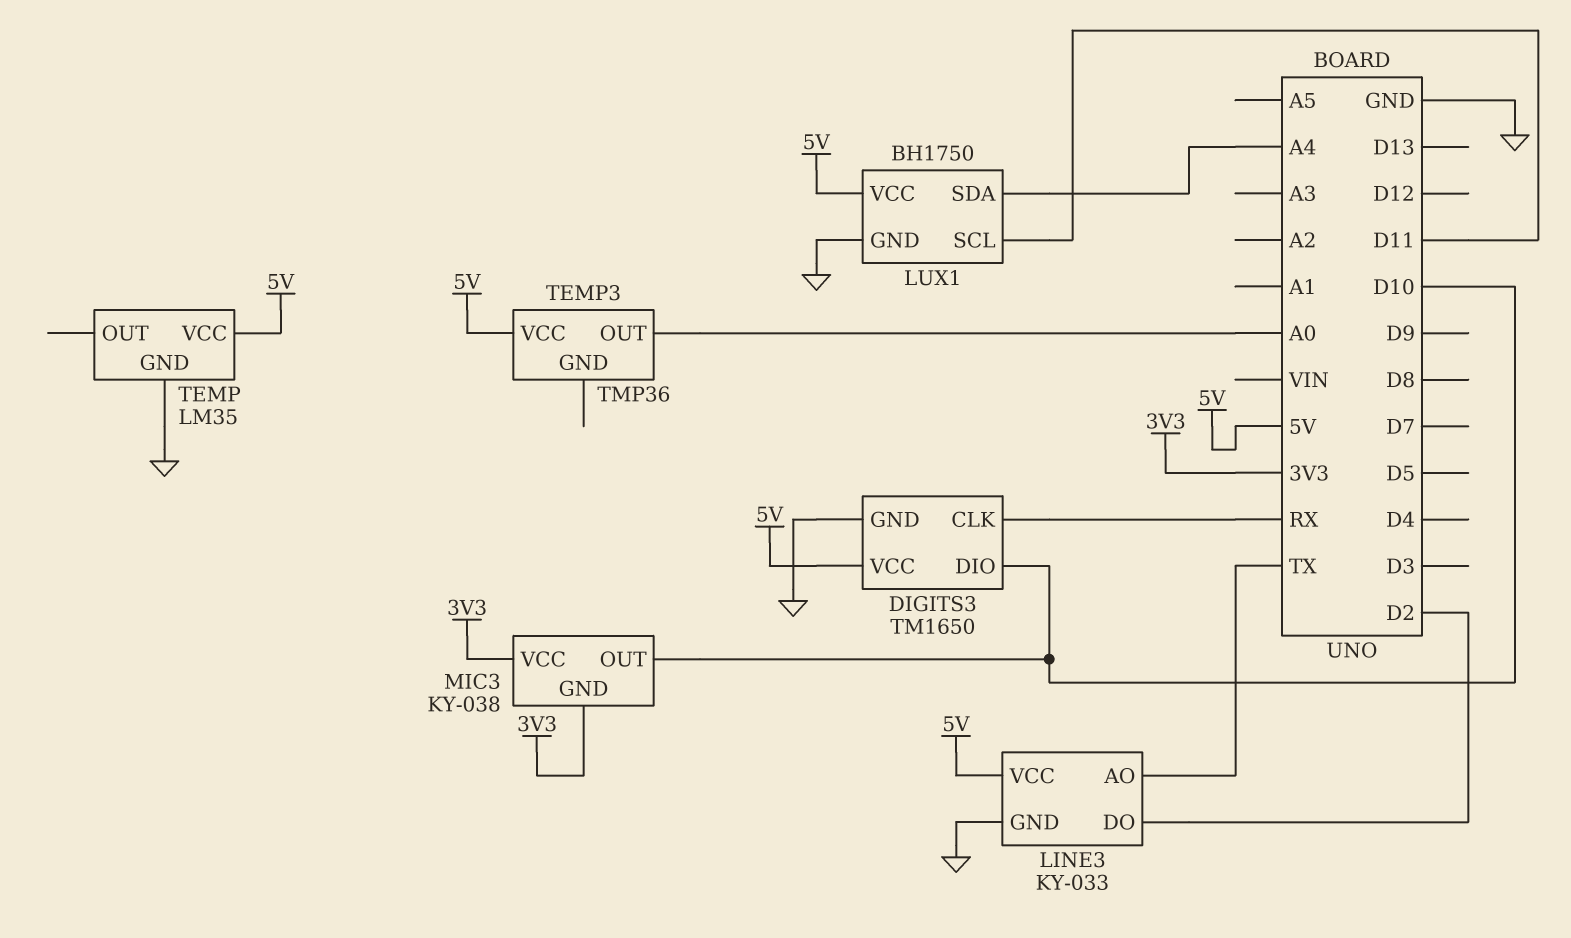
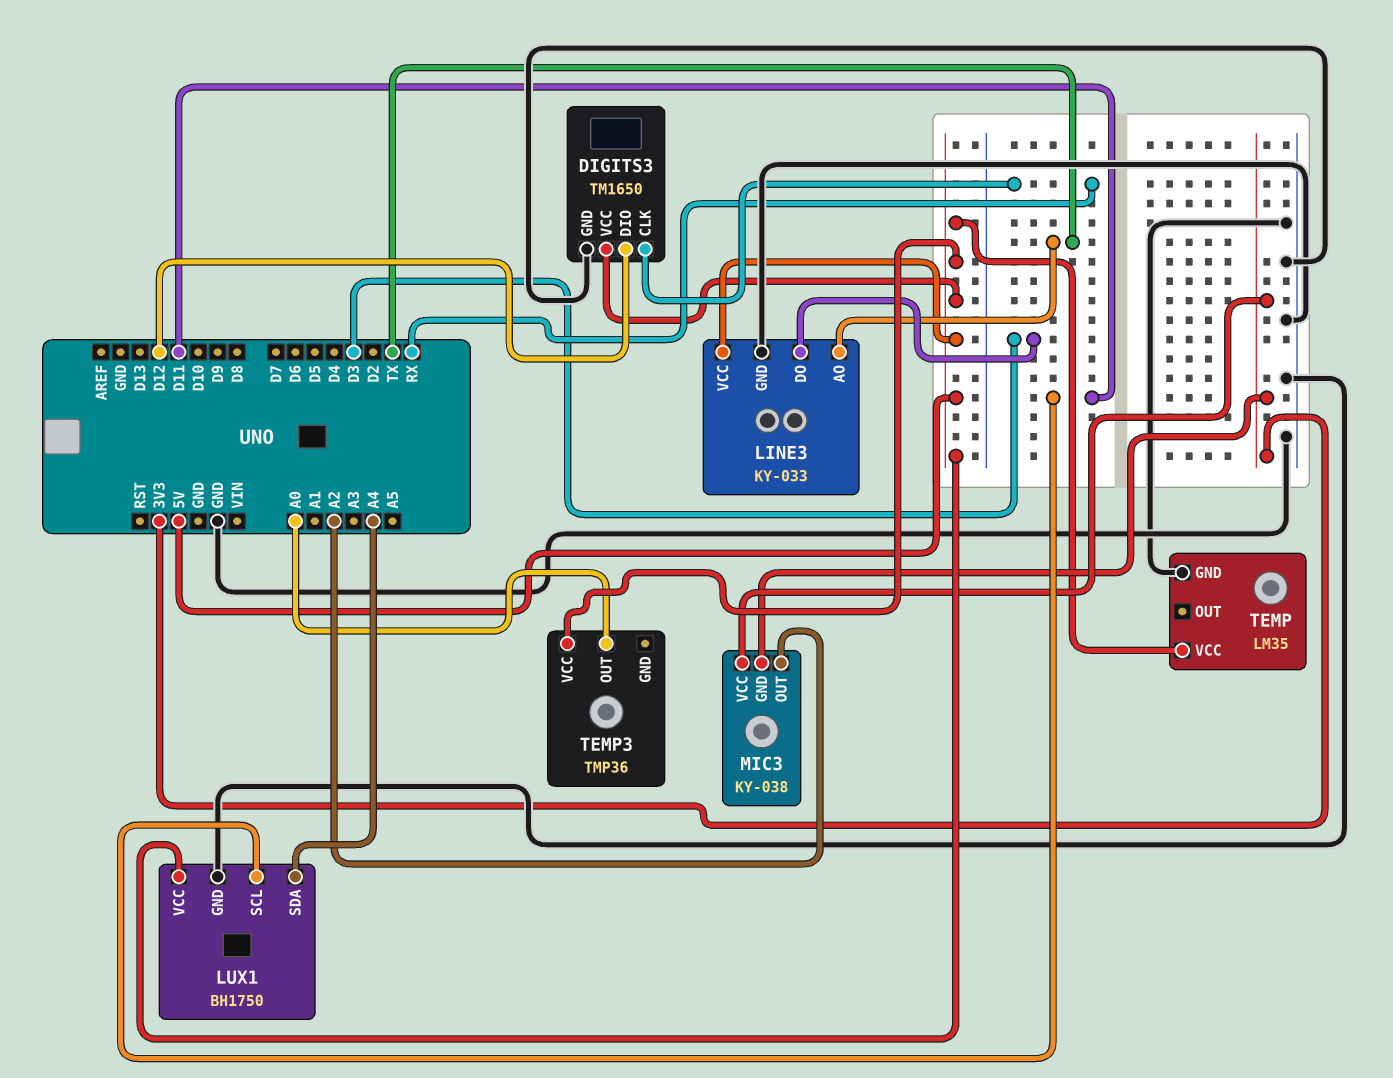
DIGITS3 pin DIO: D10 -> D12
LINE3 pin DO: D2 -> D3
MIC3 pin OUT: D10 -> A2

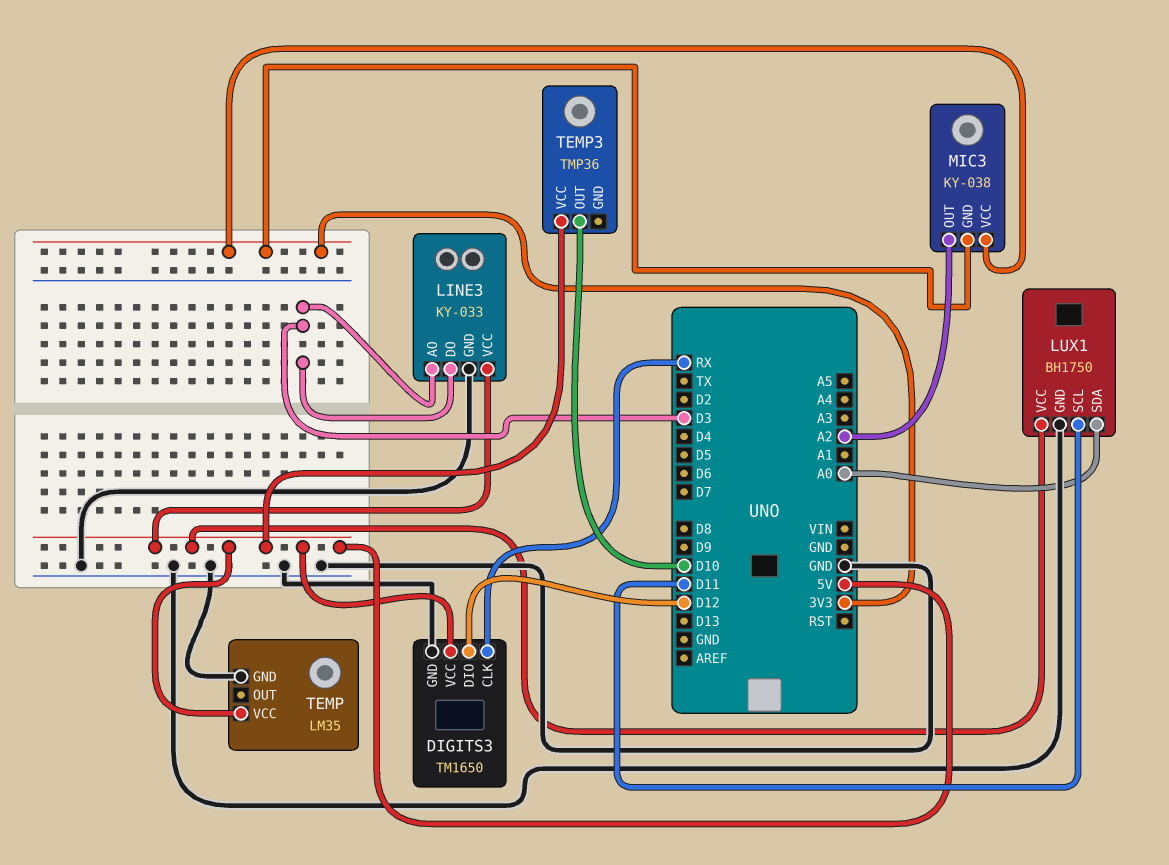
LINE3 pin AO: TX -> D3
LUX1 pin SDA: A4 -> A0
TEMP3 pin OUT: A0 -> D10

